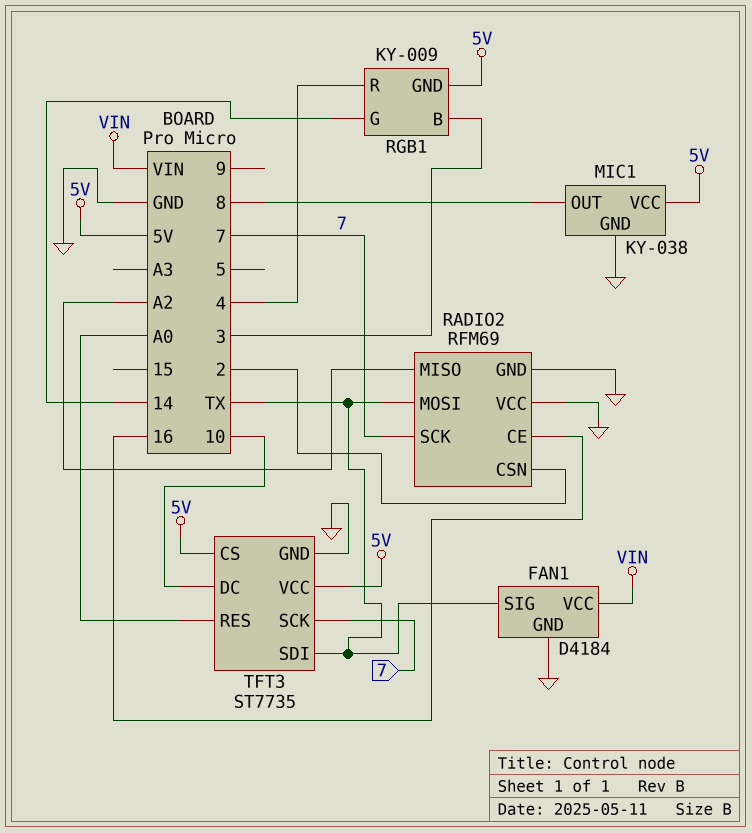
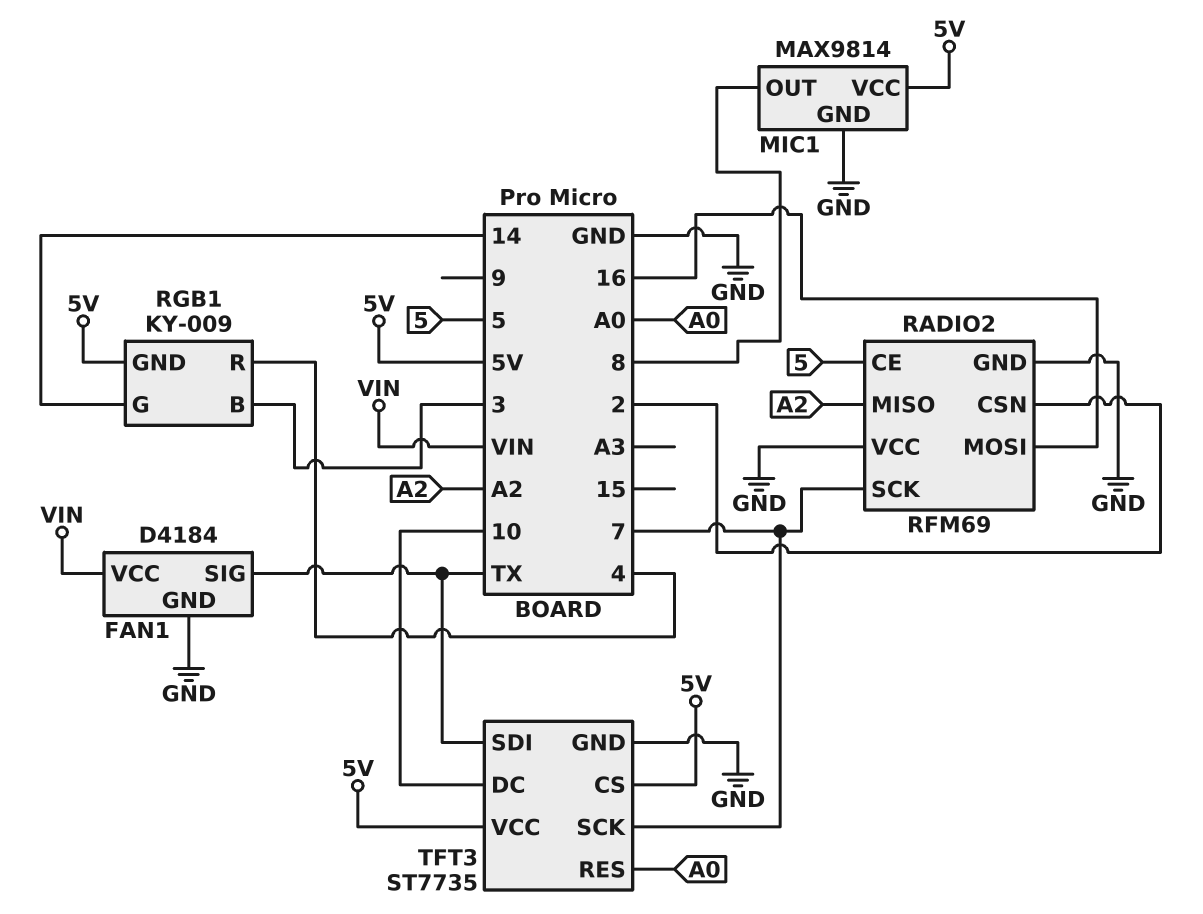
MIC1: KY-038 -> MAX9814
RADIO2 pin CE: 16 -> 5
RADIO2 pin MOSI: TX -> 16

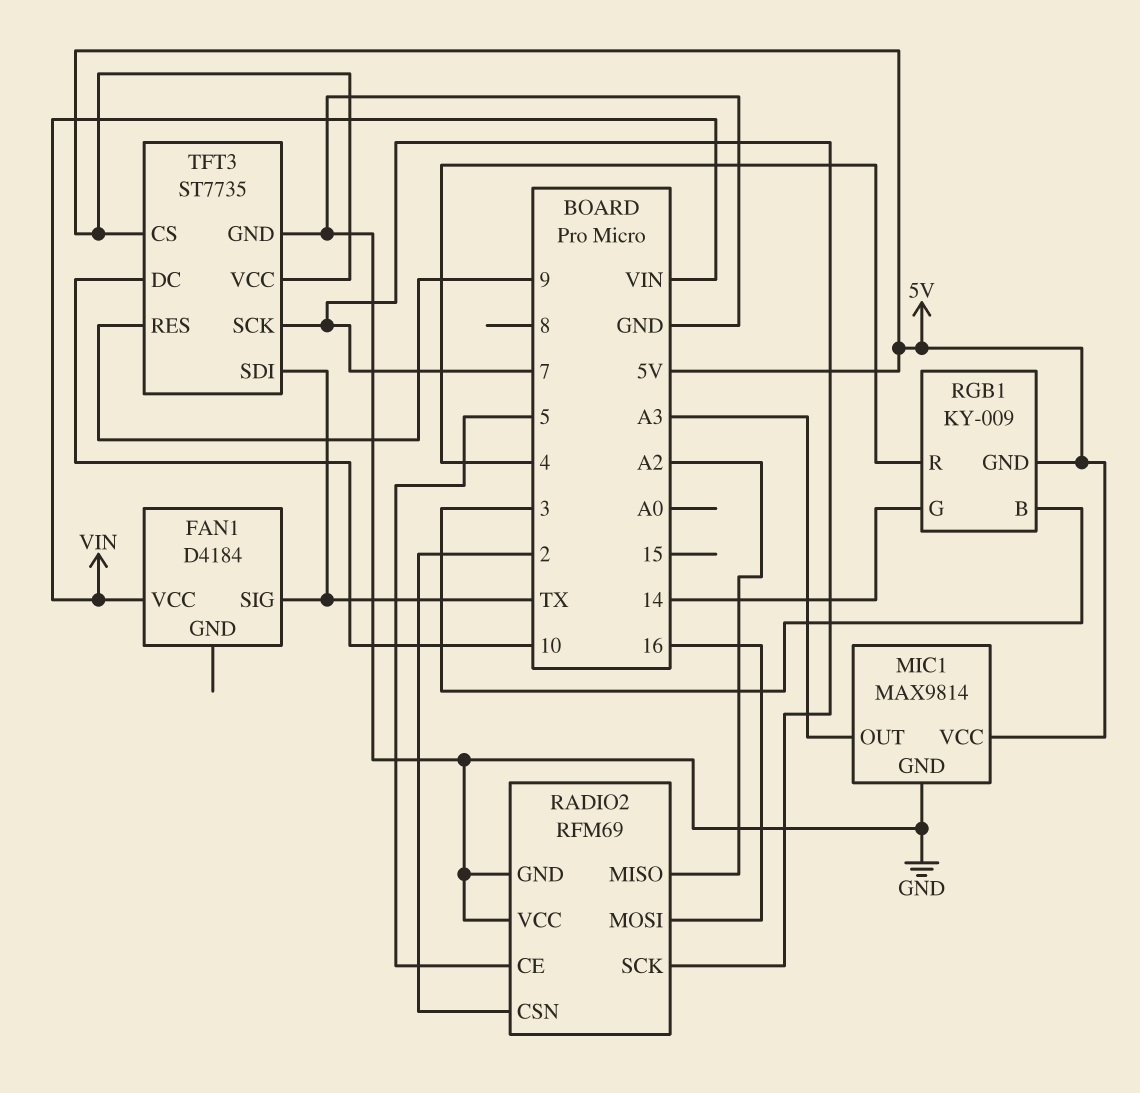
FAN1 pin GND: GND -> none
MIC1 pin OUT: 8 -> A3
TFT3 pin RES: A0 -> 9

